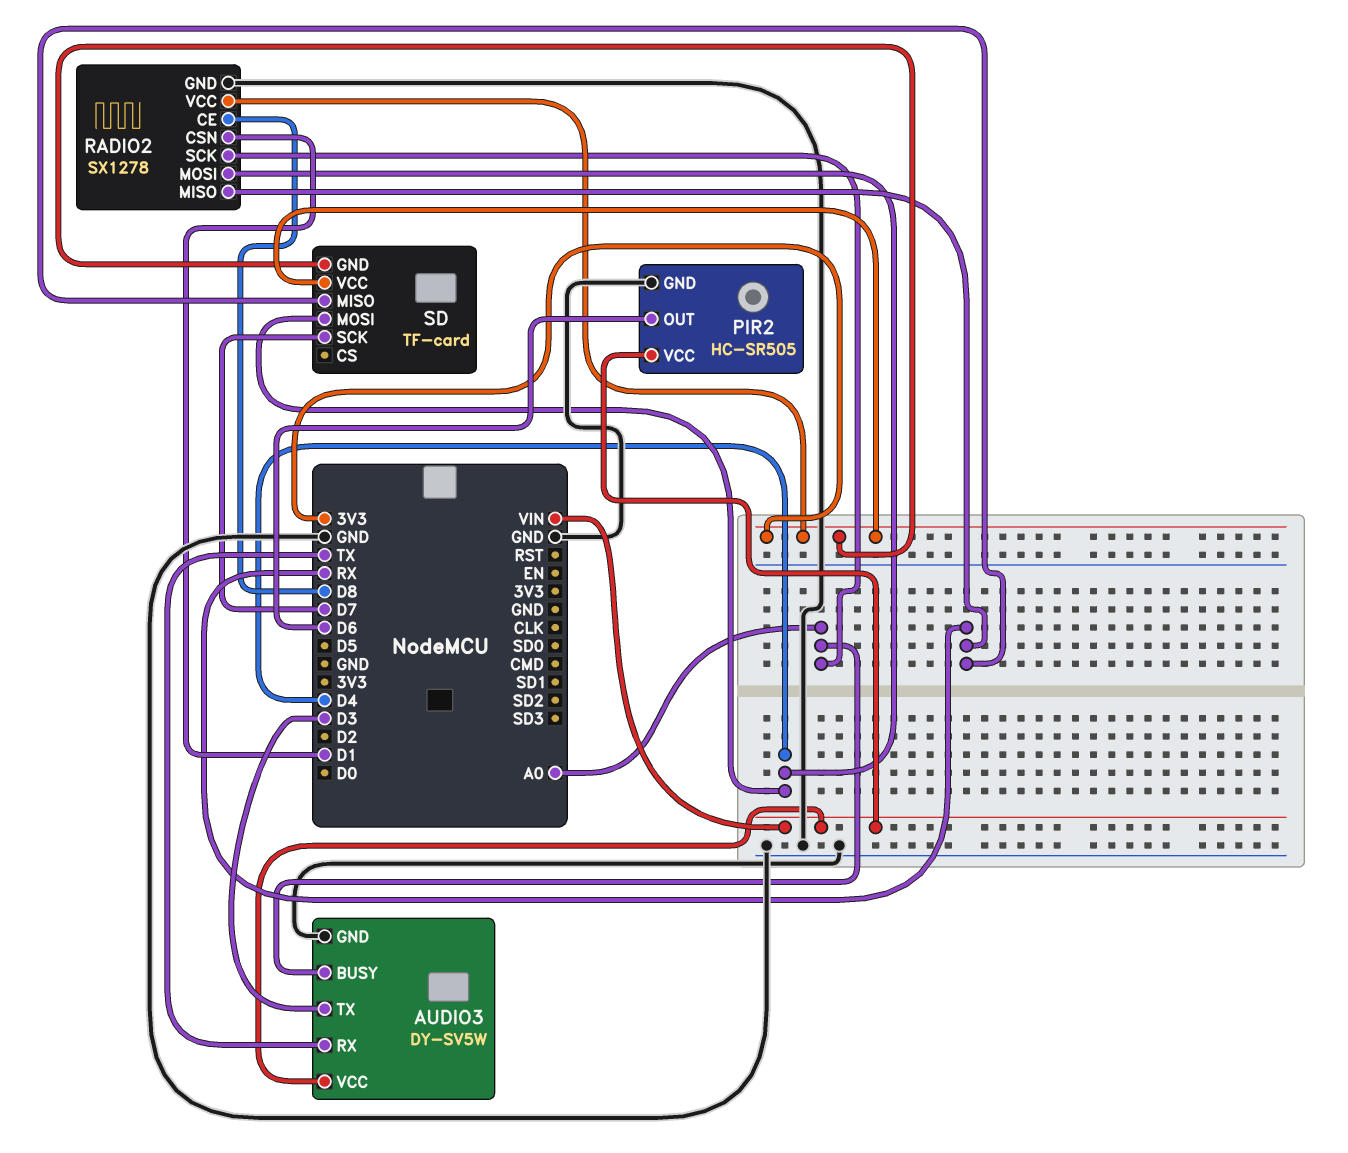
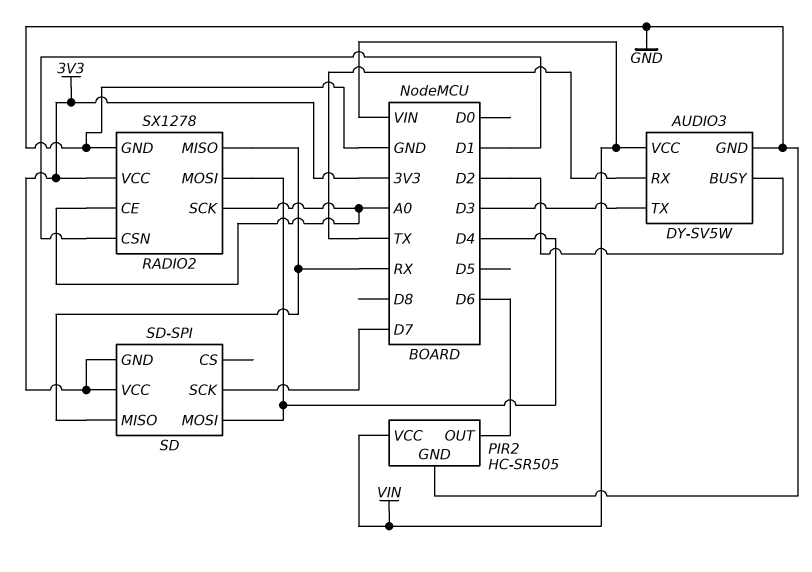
AUDIO3 pin BUSY: A0 -> D2
RADIO2 pin CE: D8 -> A0
SD: TF-card -> SD-SPI

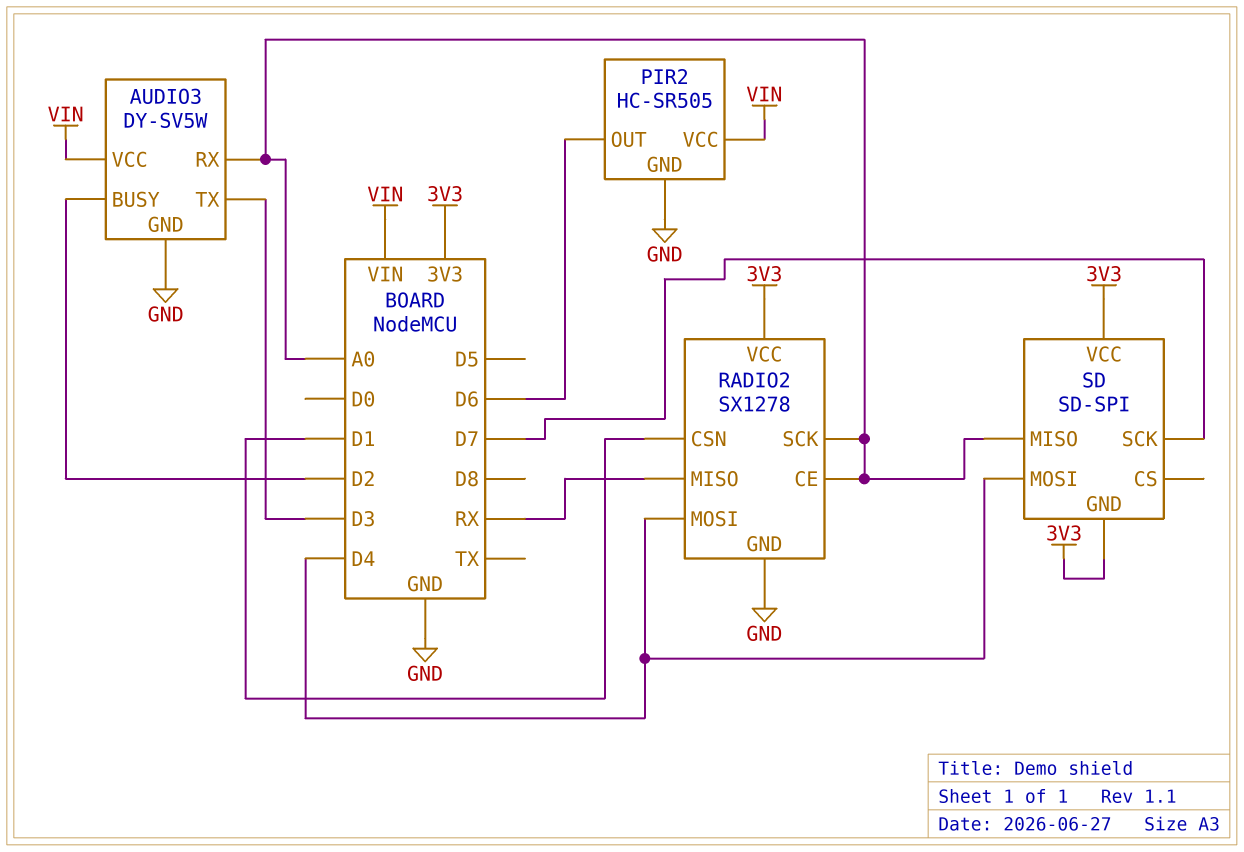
AUDIO3 pin RX: TX -> A0
SD pin MISO: RX -> A0

